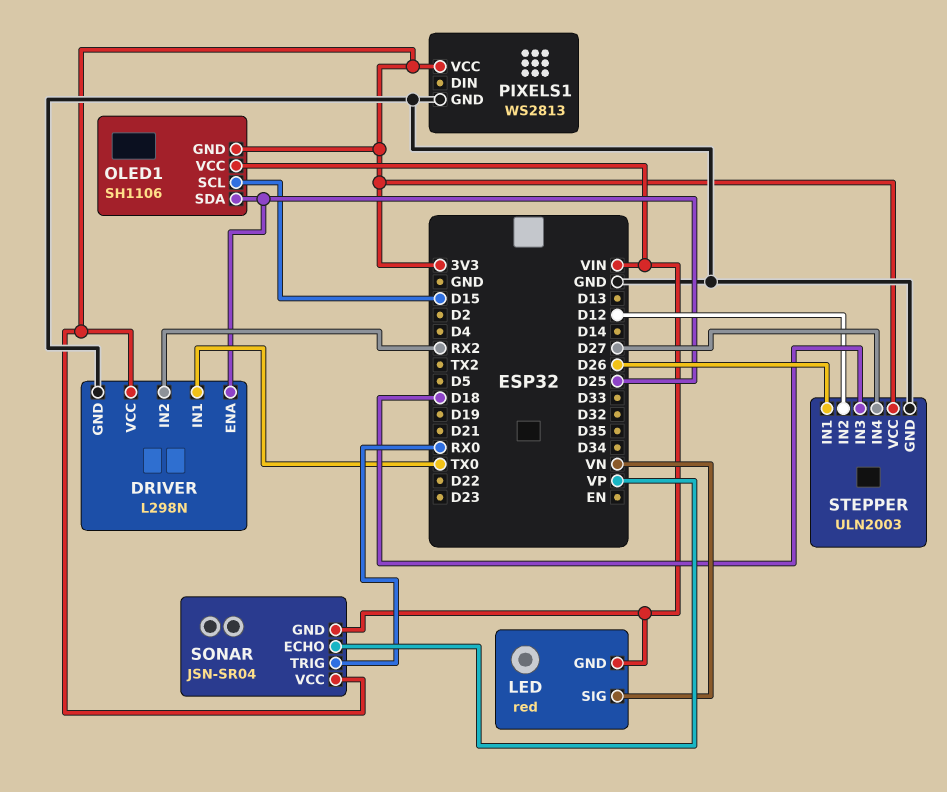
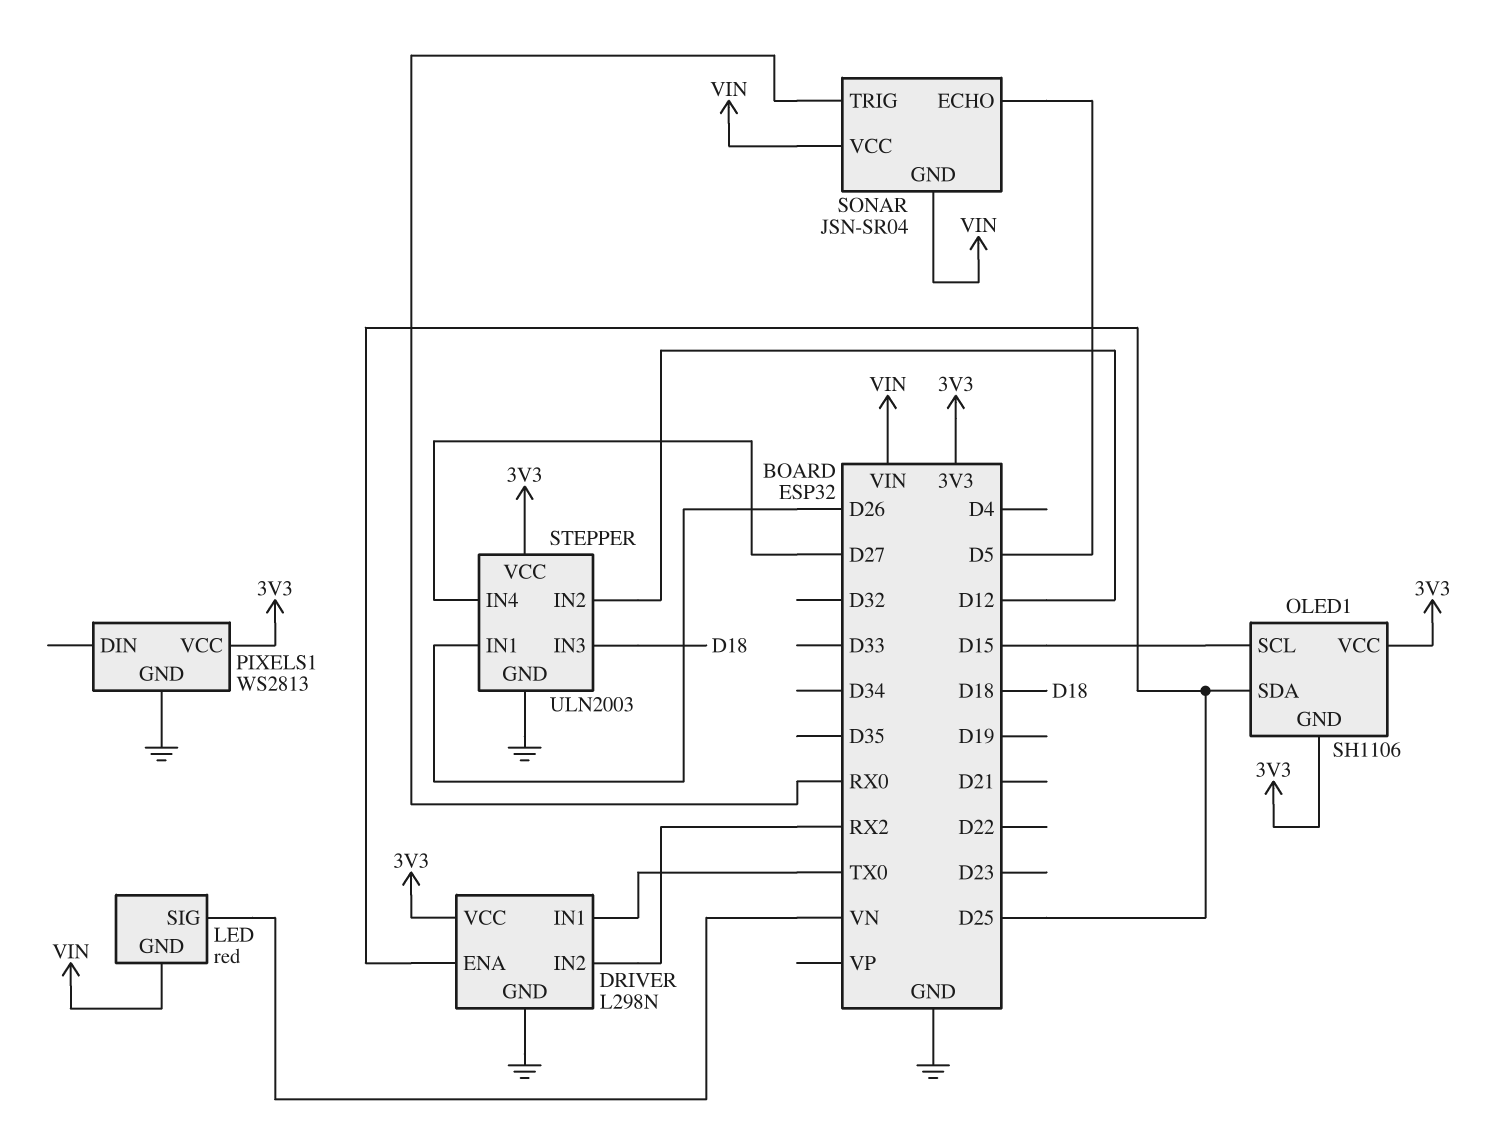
OLED1 pin VCC: VIN -> 3V3
SONAR pin ECHO: VP -> D5
SONAR pin VCC: 3V3 -> VIN

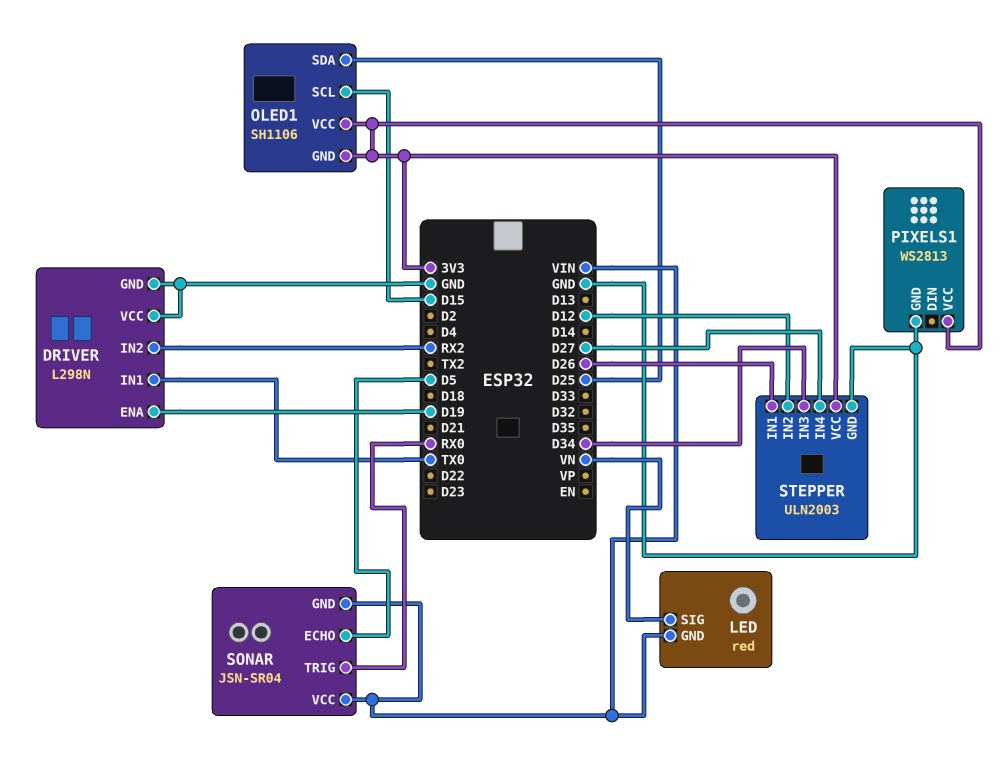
DRIVER pin ENA: D25 -> D19
DRIVER pin VCC: 3V3 -> GND
STEPPER pin IN3: D18 -> D34

